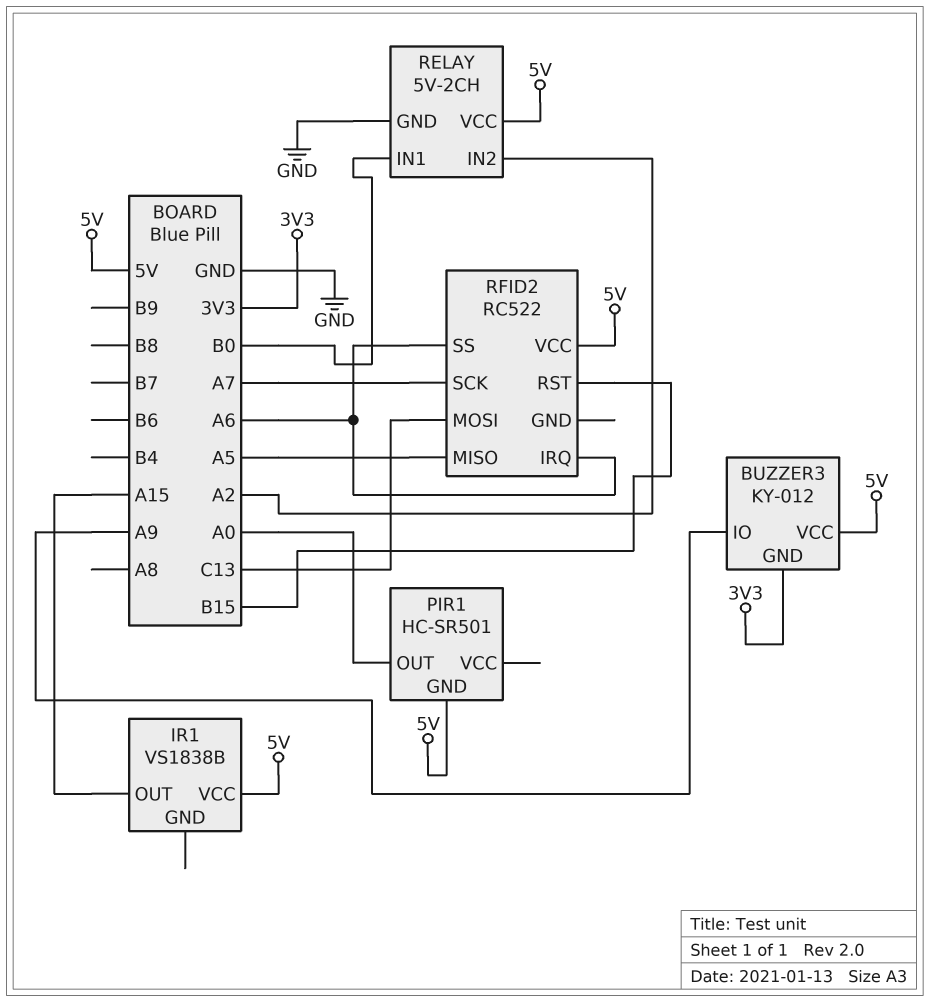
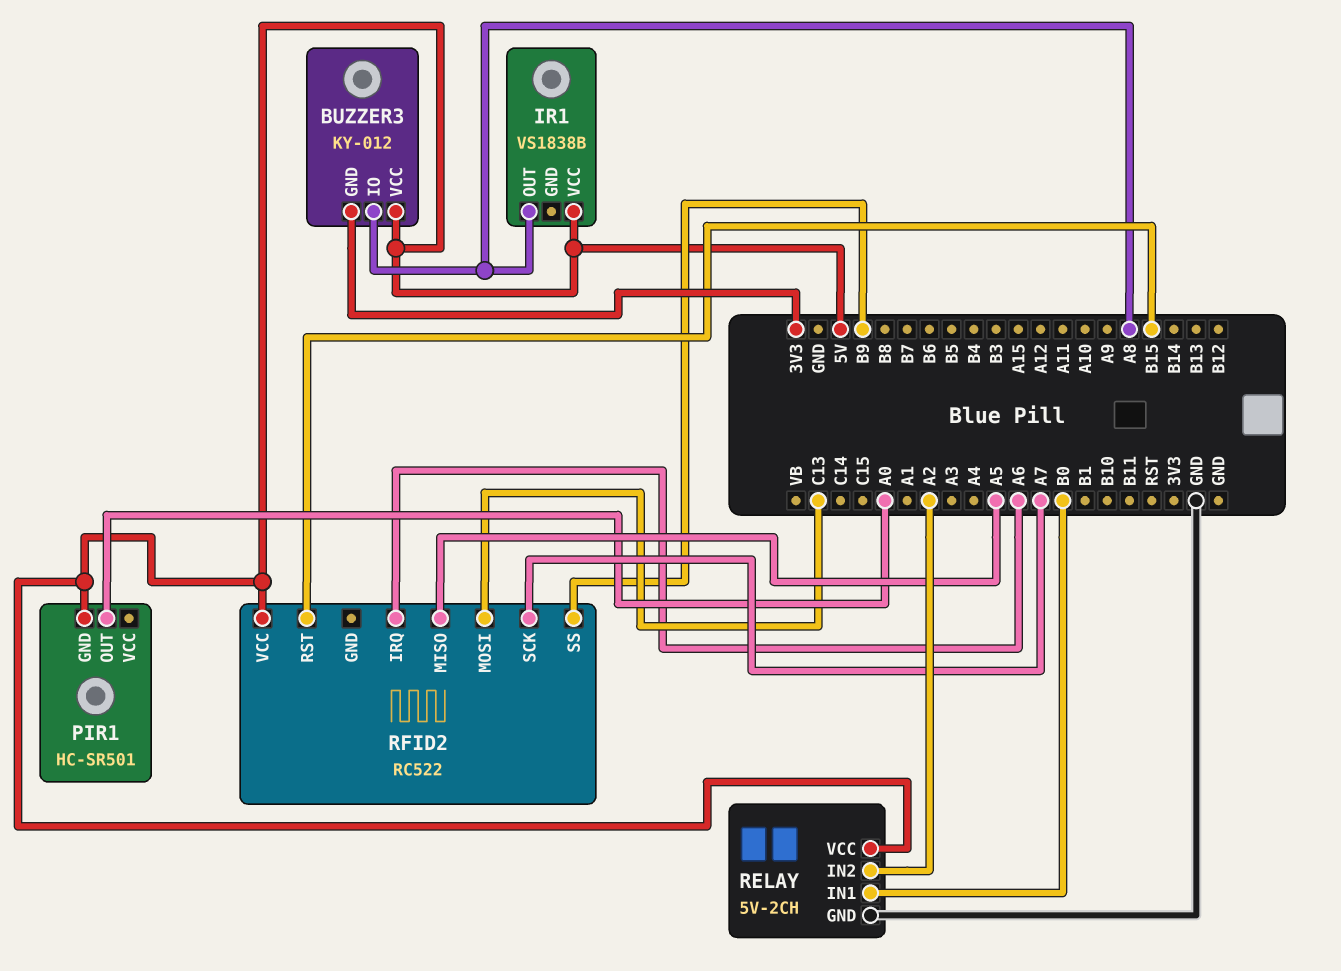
BUZZER3 pin IO: A9 -> A8
IR1 pin OUT: A15 -> A8
RFID2 pin SS: A6 -> B9

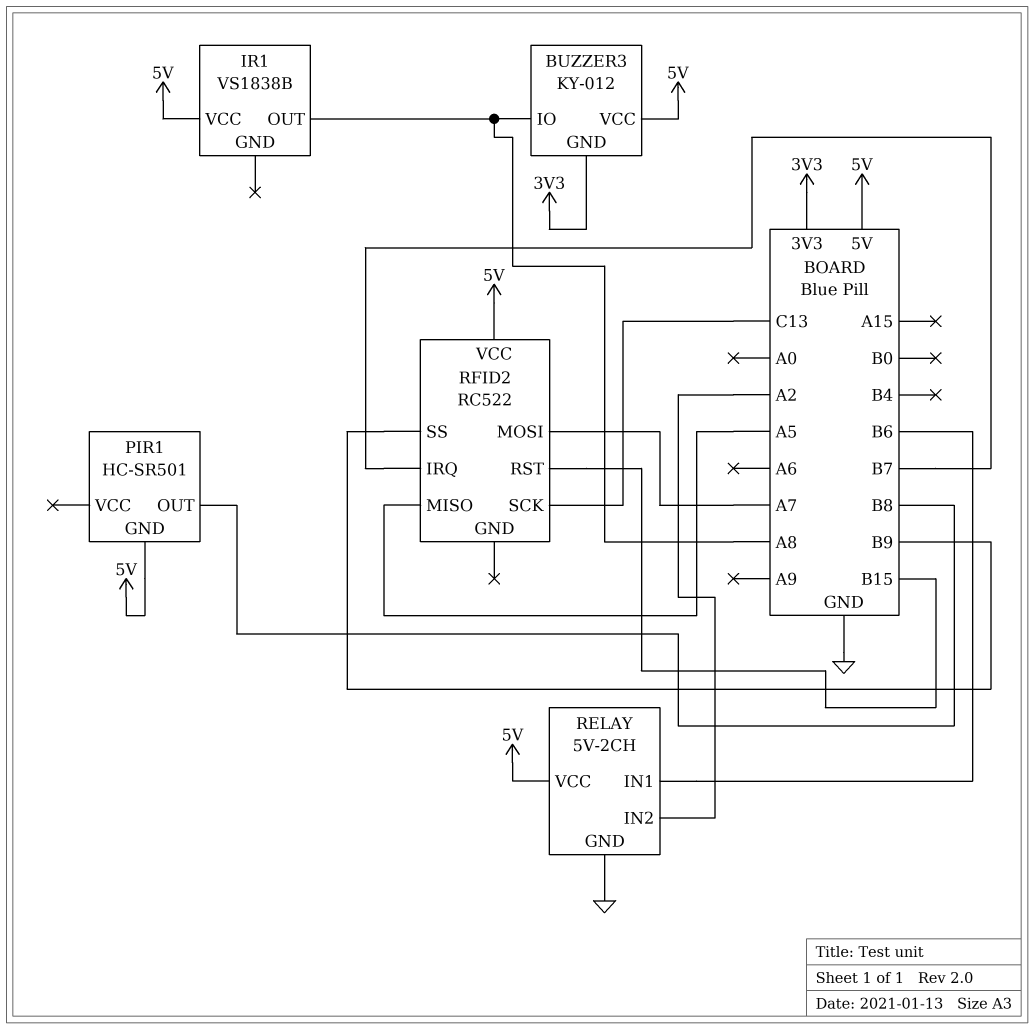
PIR1 pin OUT: A0 -> B8
RELAY pin IN1: B0 -> B6
RFID2 pin IRQ: A6 -> B7
RFID2 pin MOSI: C13 -> A7
RFID2 pin SCK: A7 -> C13

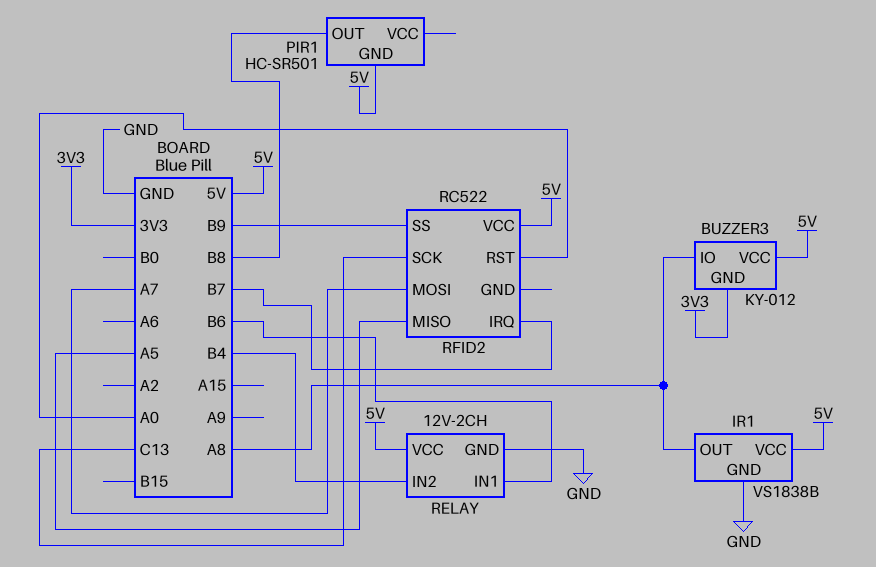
IR1 pin GND: none -> GND
RELAY: 5V-2CH -> 12V-2CH
RELAY pin IN2: A2 -> B4
RFID2 pin RST: B15 -> A0

